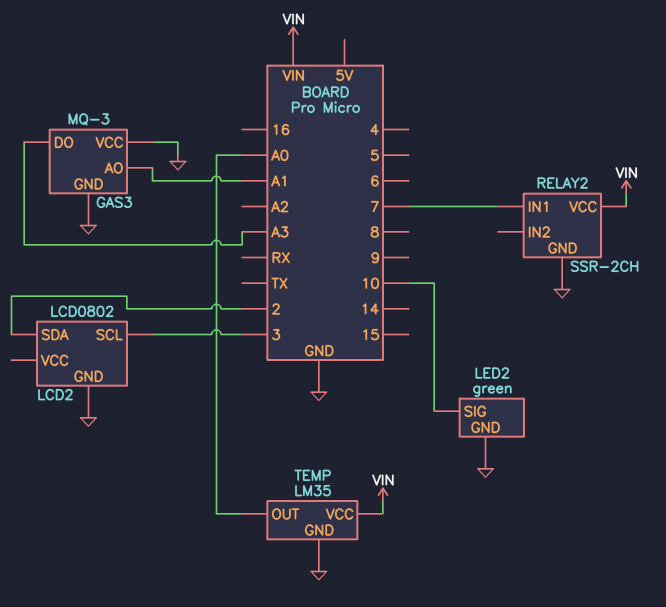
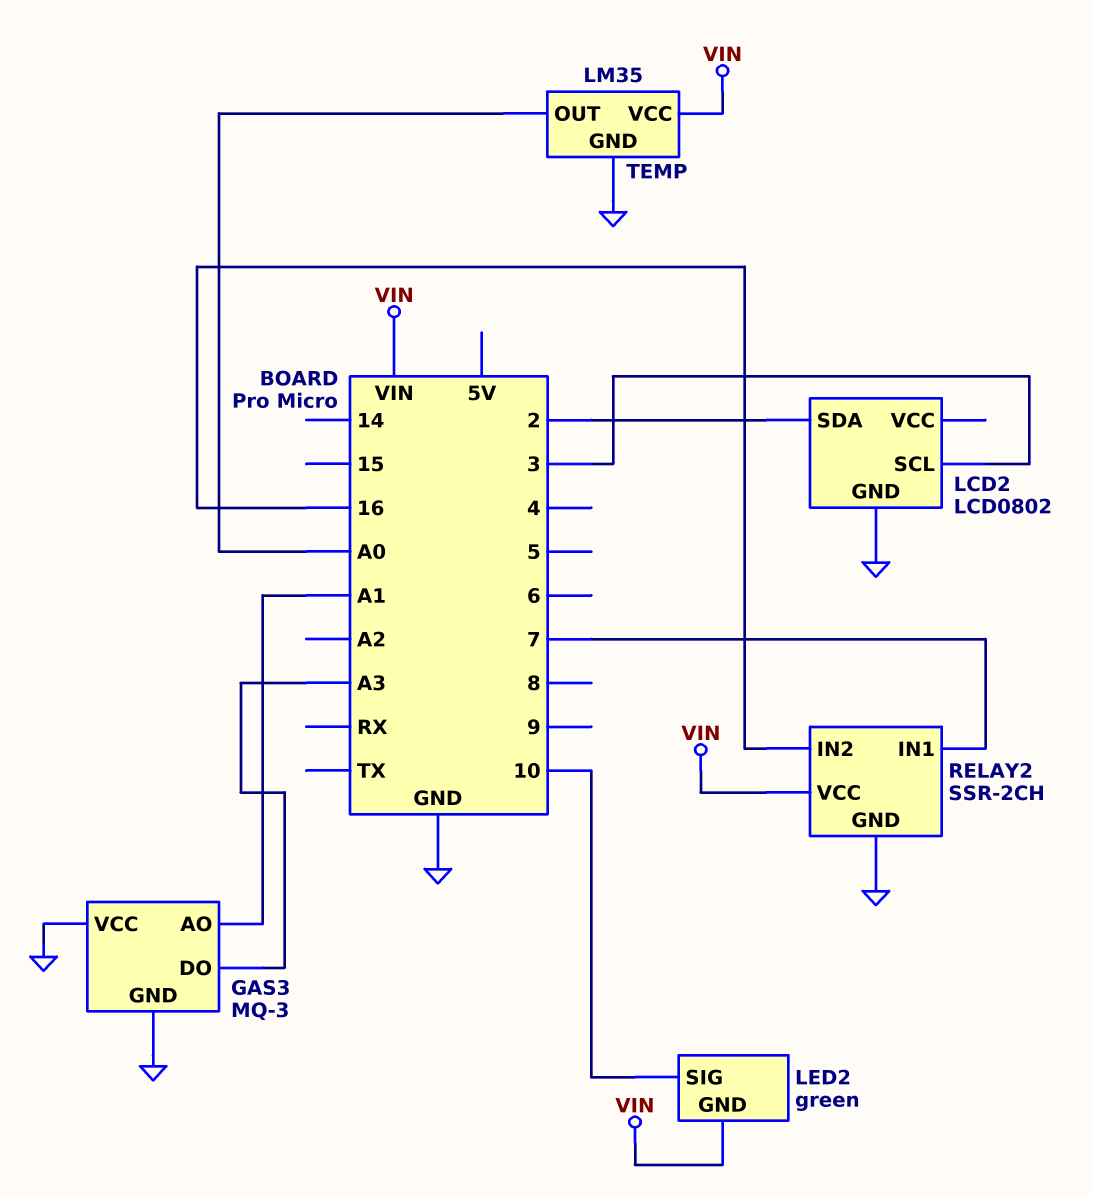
LED2 pin GND: GND -> VIN
RELAY2 pin IN2: none -> 16

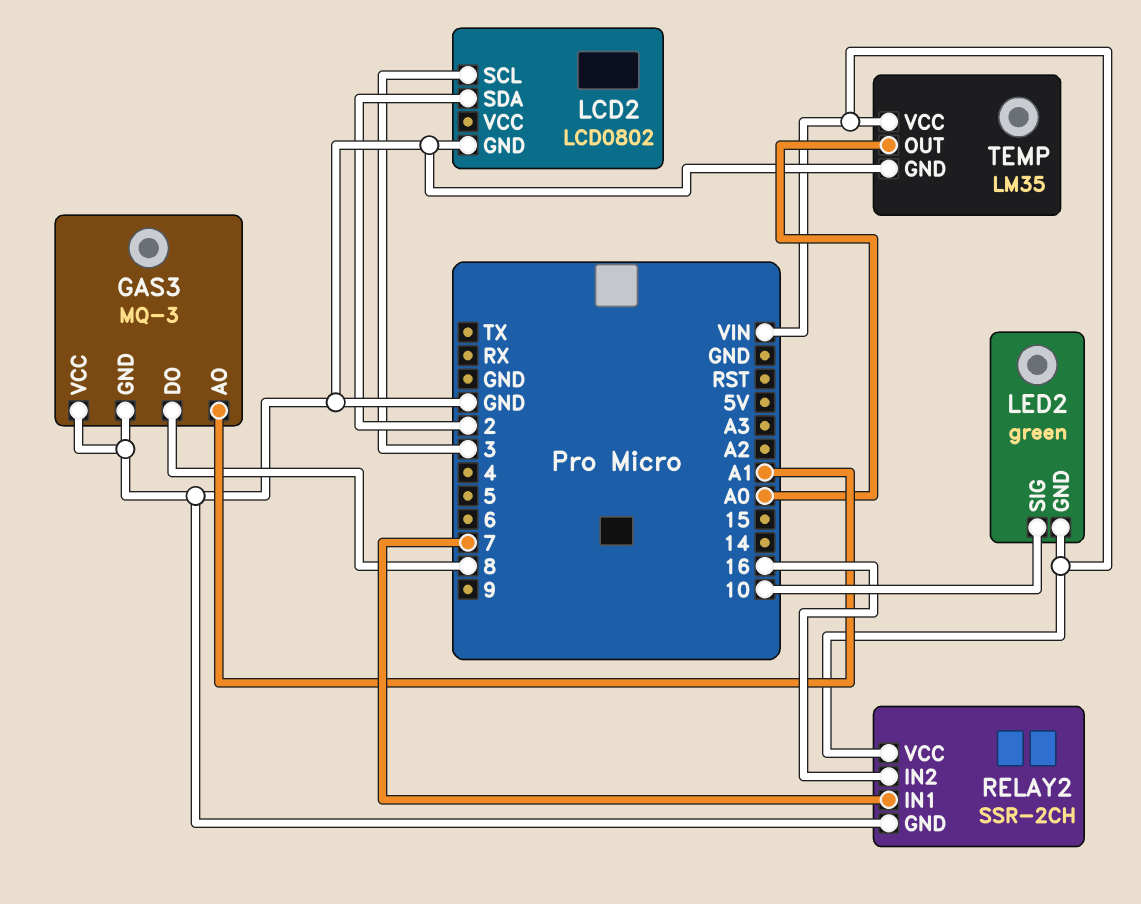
GAS3 pin DO: A3 -> 8

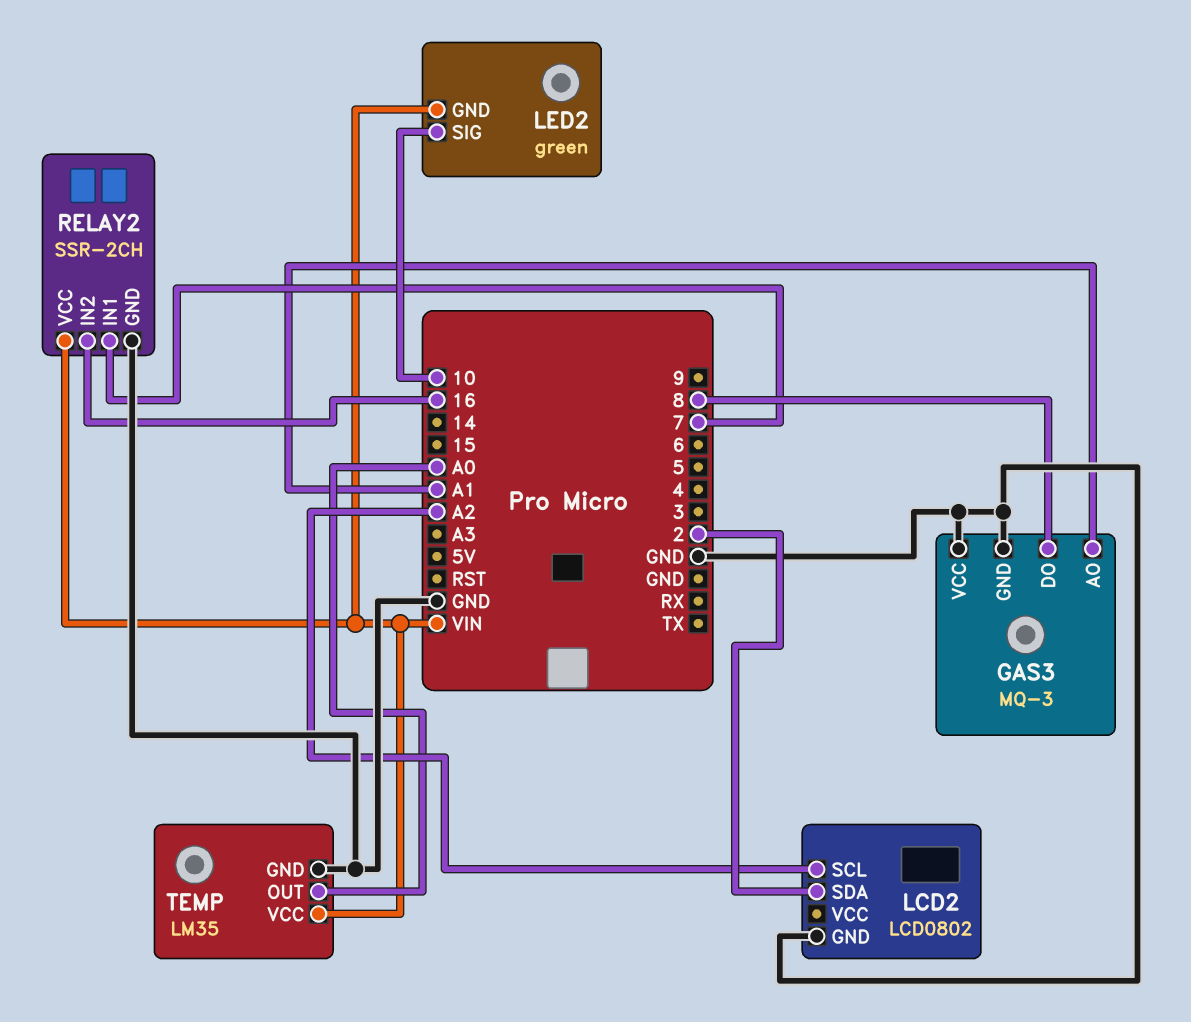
LCD2 pin SCL: 3 -> A2

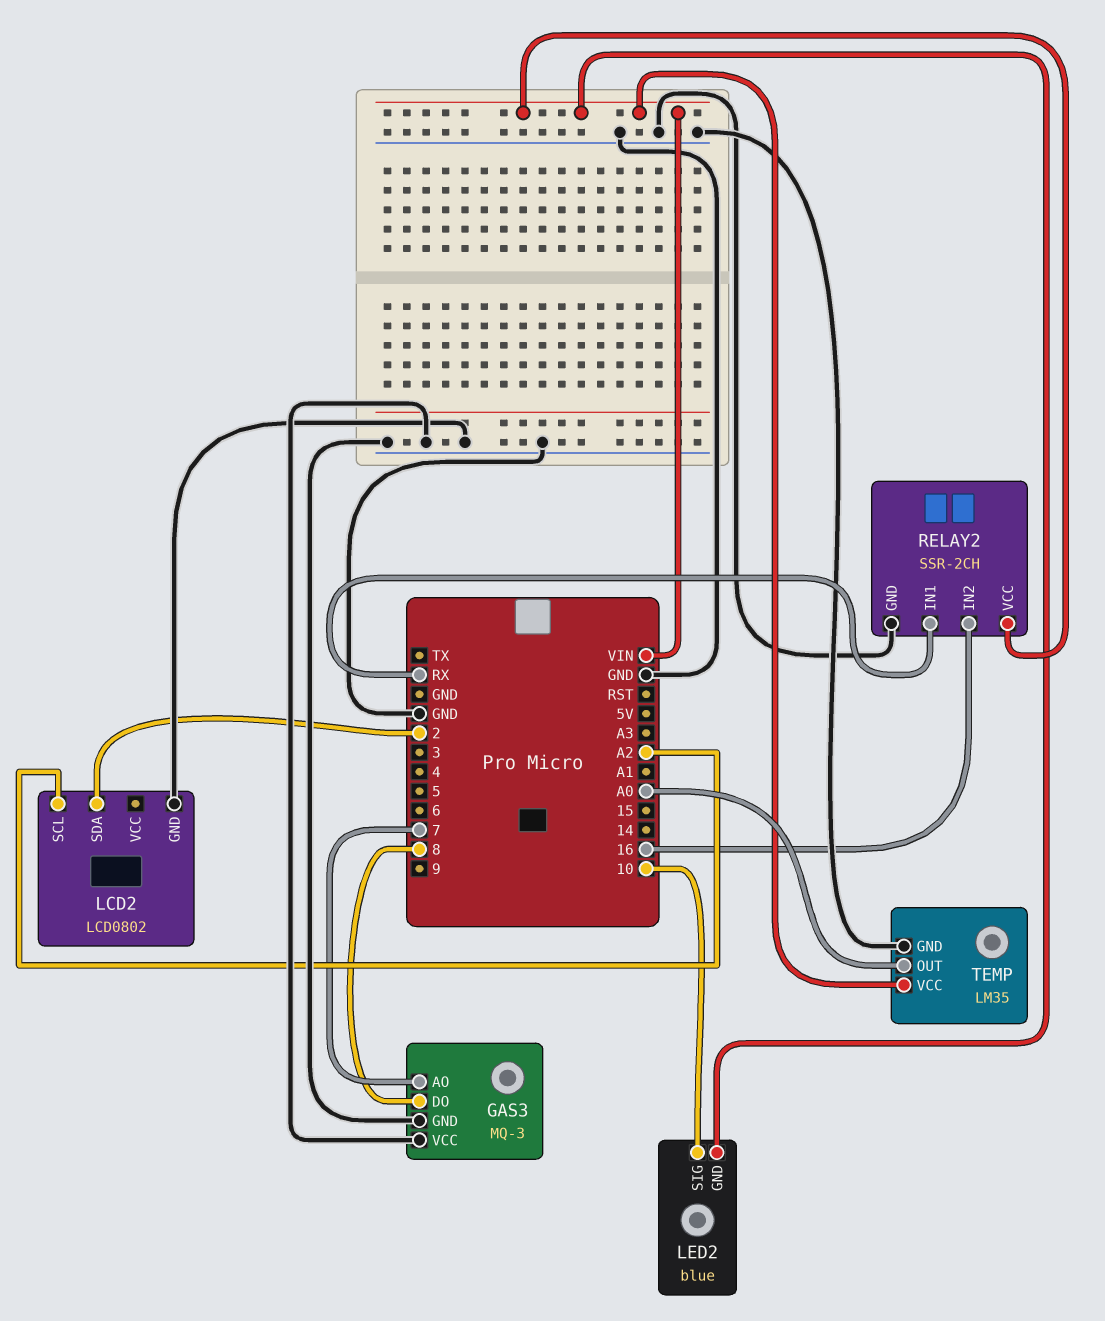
GAS3 pin AO: A1 -> 7
LED2: green -> blue
RELAY2 pin IN1: 7 -> RX

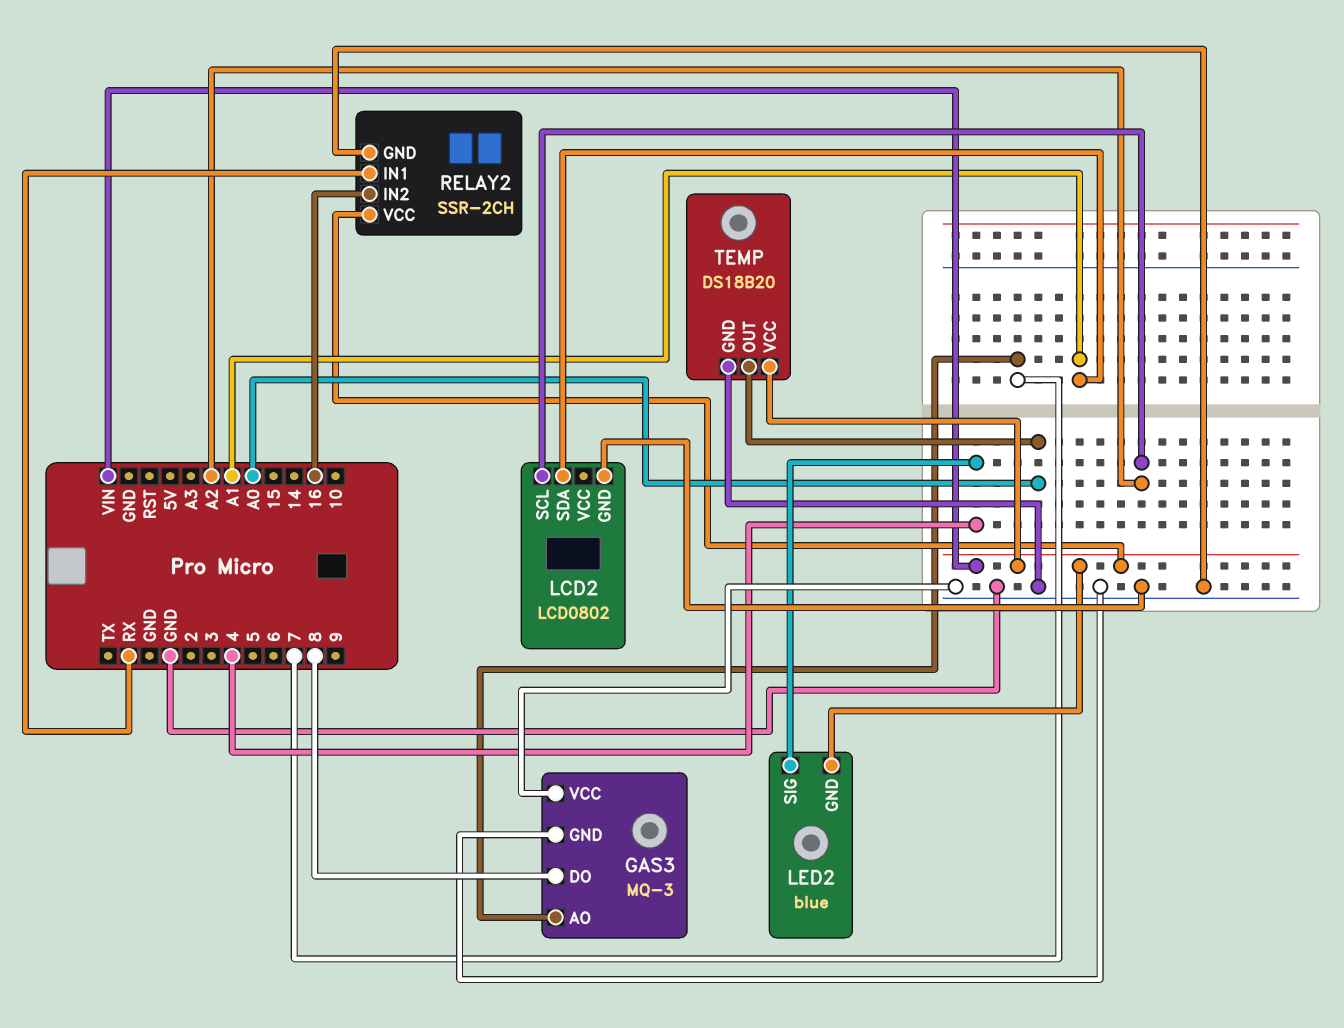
LCD2 pin SDA: 2 -> A1
LED2 pin SIG: 10 -> 4
TEMP: LM35 -> DS18B20

